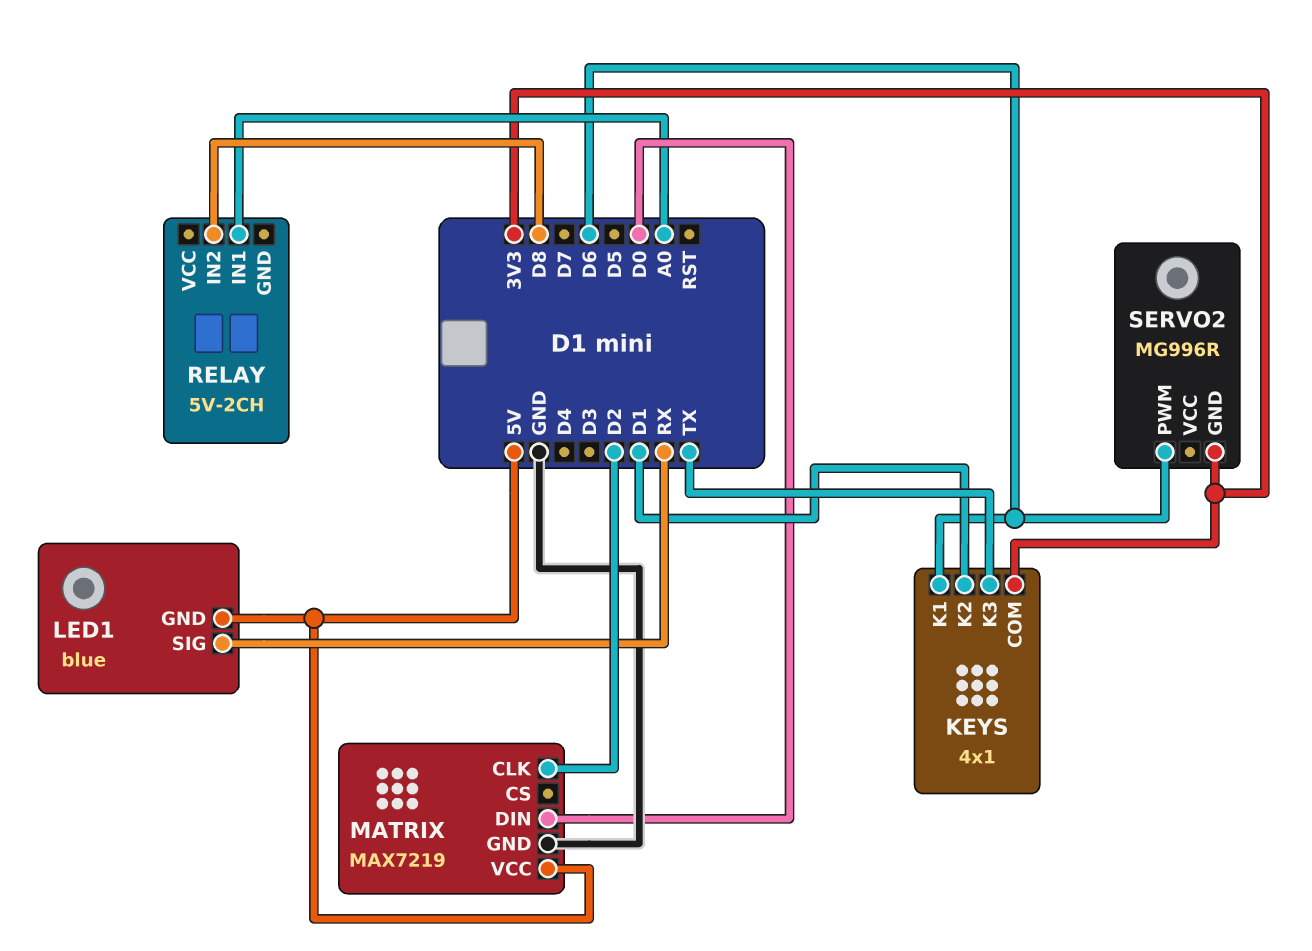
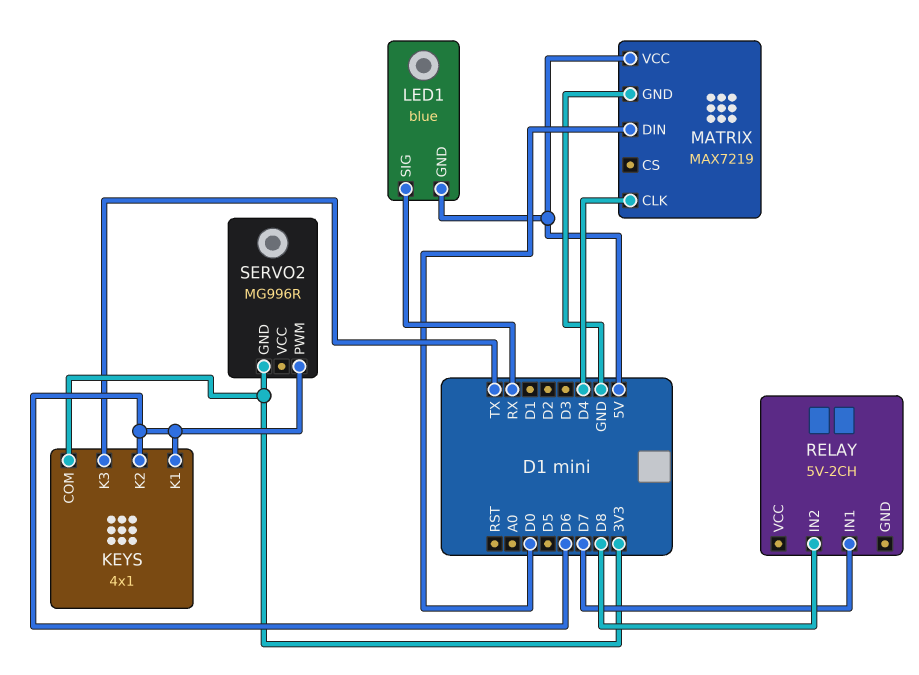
KEYS pin K2: D1 -> D6
MATRIX pin CLK: D2 -> D4
RELAY pin IN1: A0 -> D7

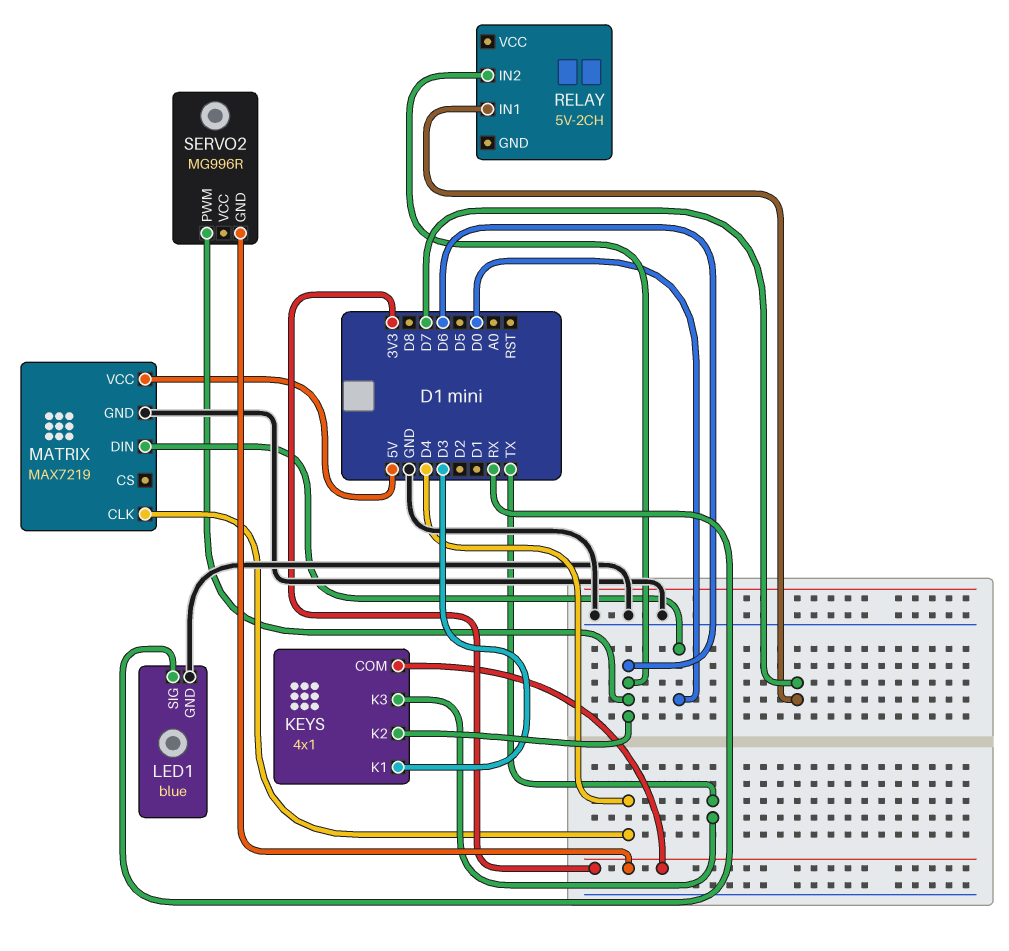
KEYS pin K1: D6 -> D3
LED1 pin GND: 5V -> GND
RELAY pin IN2: D8 -> D6

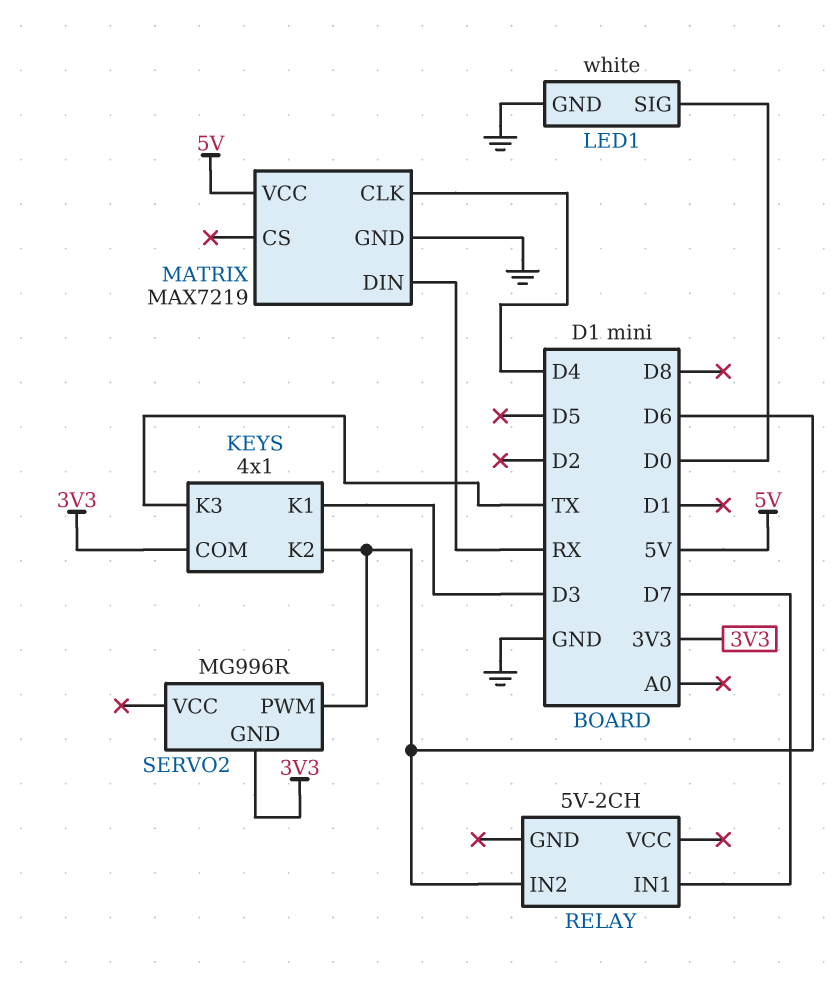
LED1: blue -> white
LED1 pin SIG: RX -> D0
MATRIX pin DIN: D0 -> RX

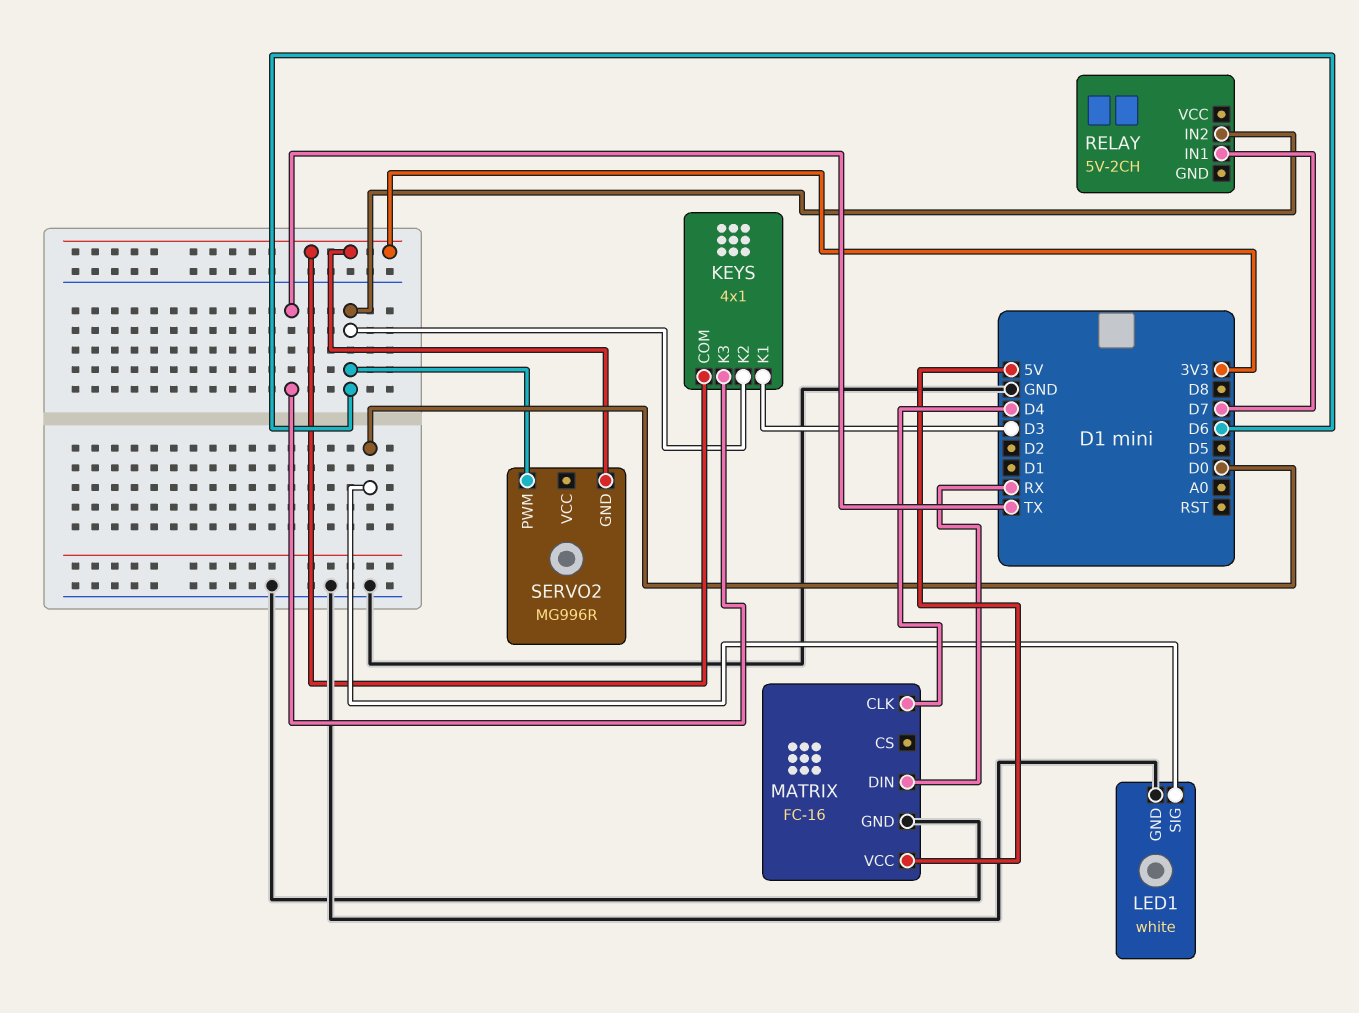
MATRIX: MAX7219 -> FC-16

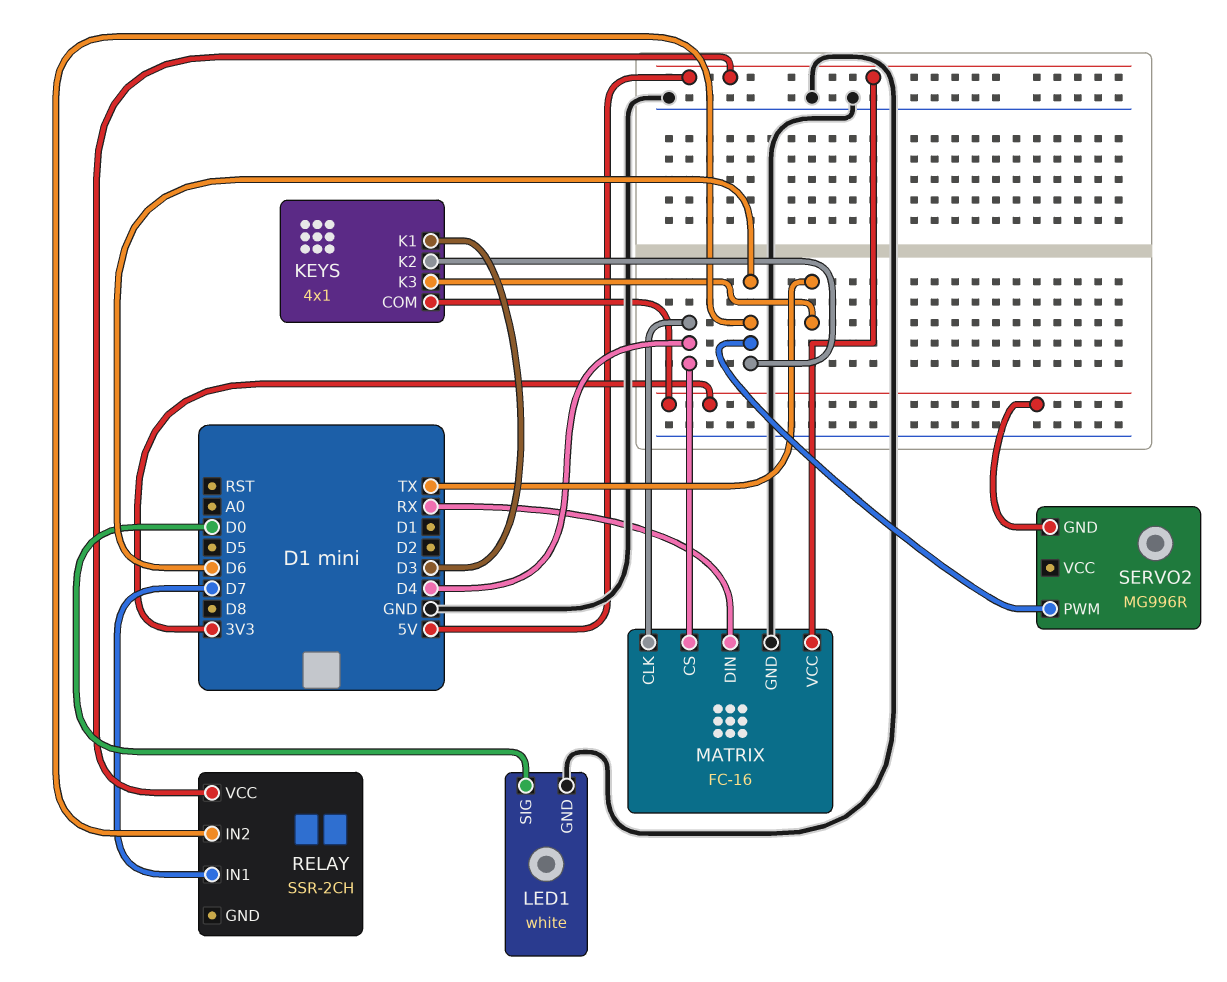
MATRIX pin CS: none -> D4
RELAY: 5V-2CH -> SSR-2CH
RELAY pin VCC: none -> 5V

